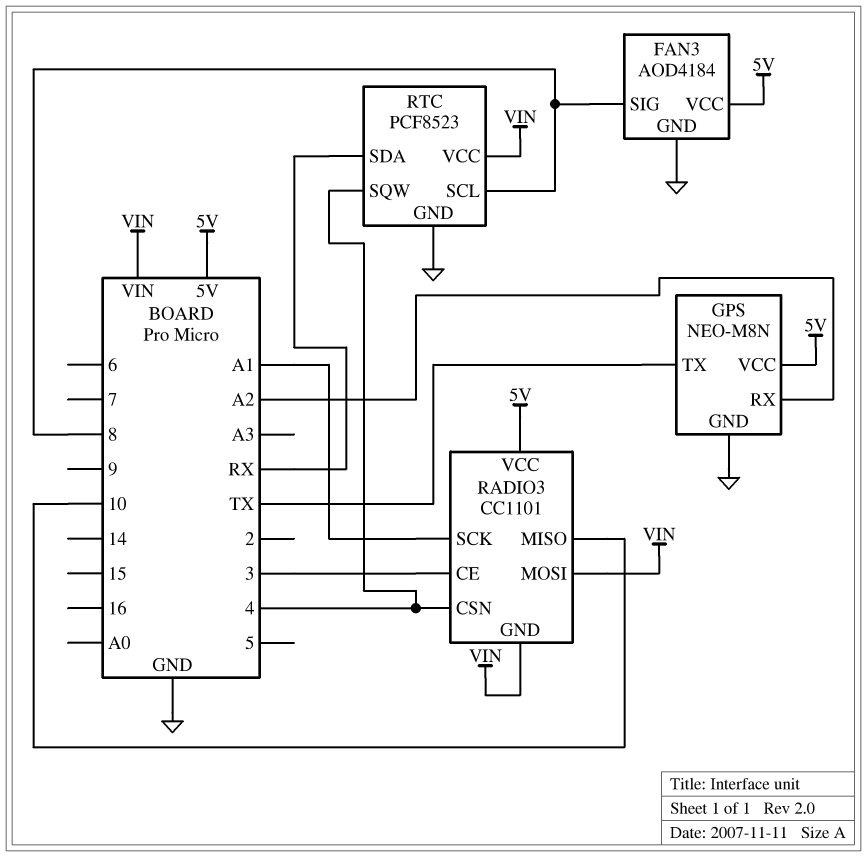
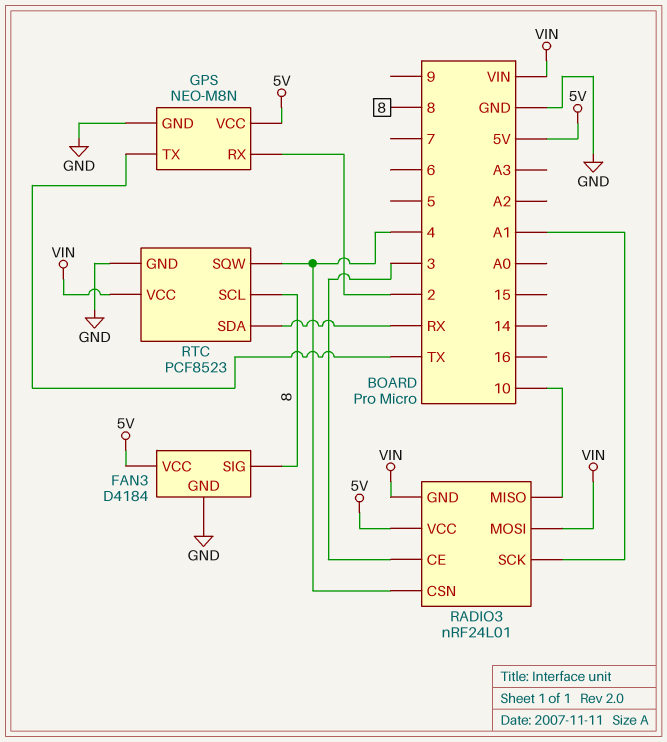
FAN3: AOD4184 -> D4184
GPS pin RX: A2 -> 2
RADIO3: CC1101 -> nRF24L01

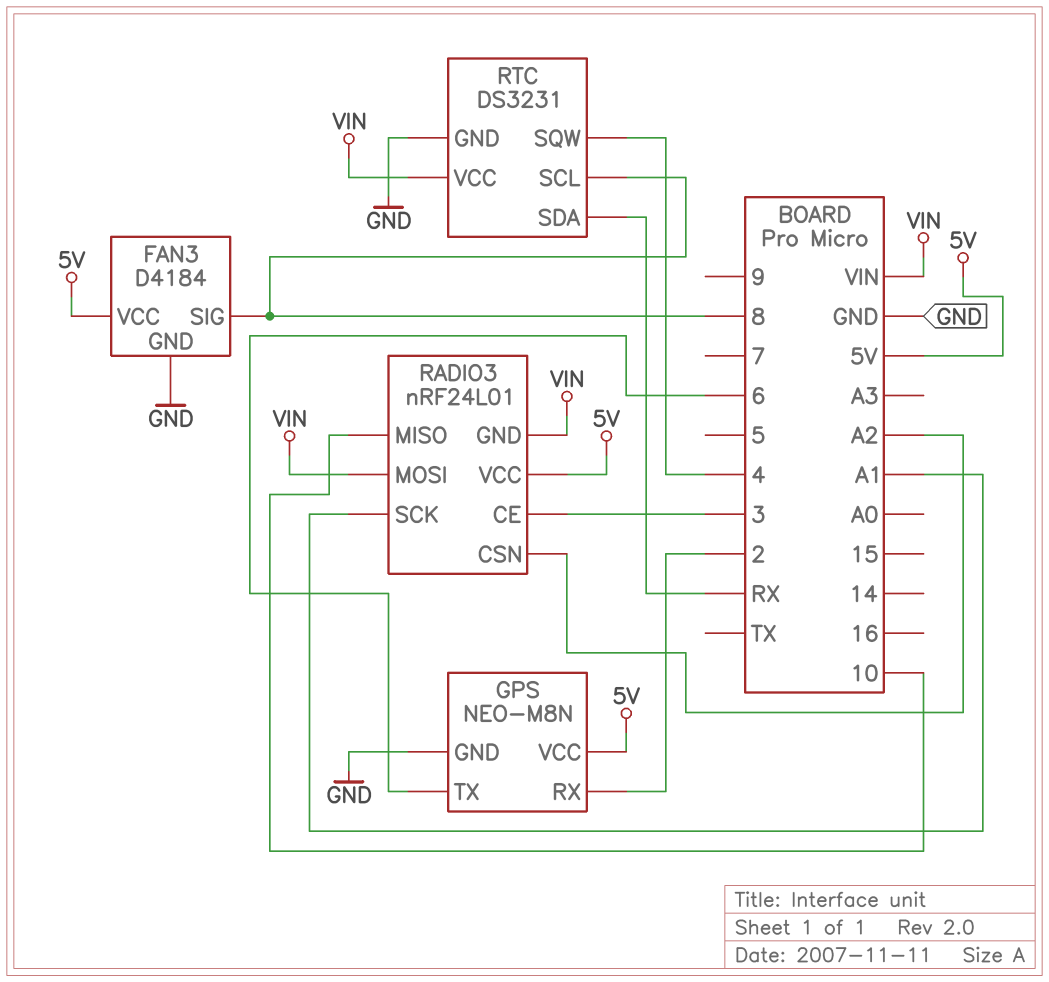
GPS pin TX: TX -> 6
RADIO3 pin CSN: 4 -> A2
RTC: PCF8523 -> DS3231

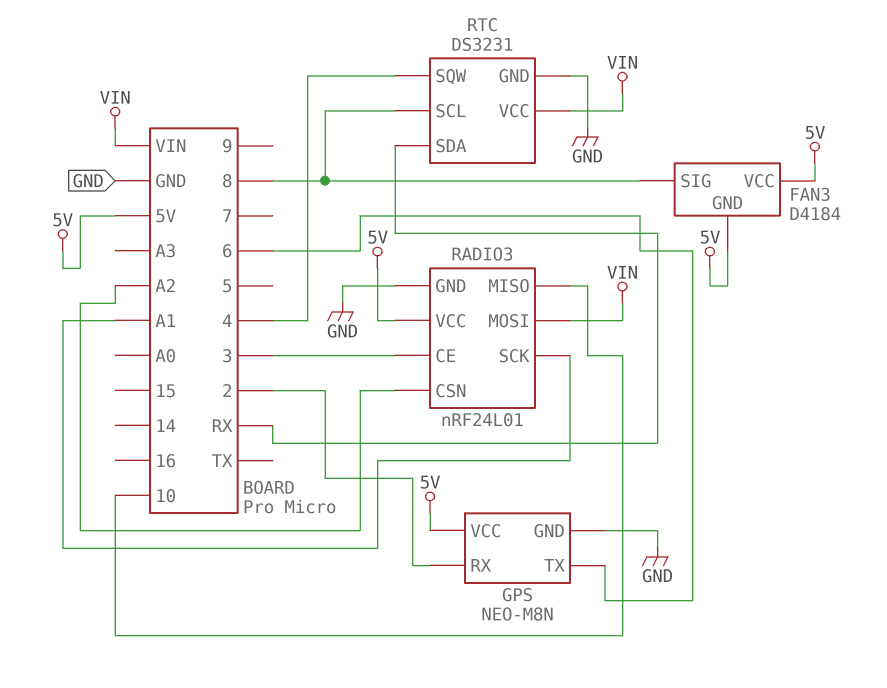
FAN3 pin GND: GND -> 5V
RADIO3 pin GND: VIN -> GND

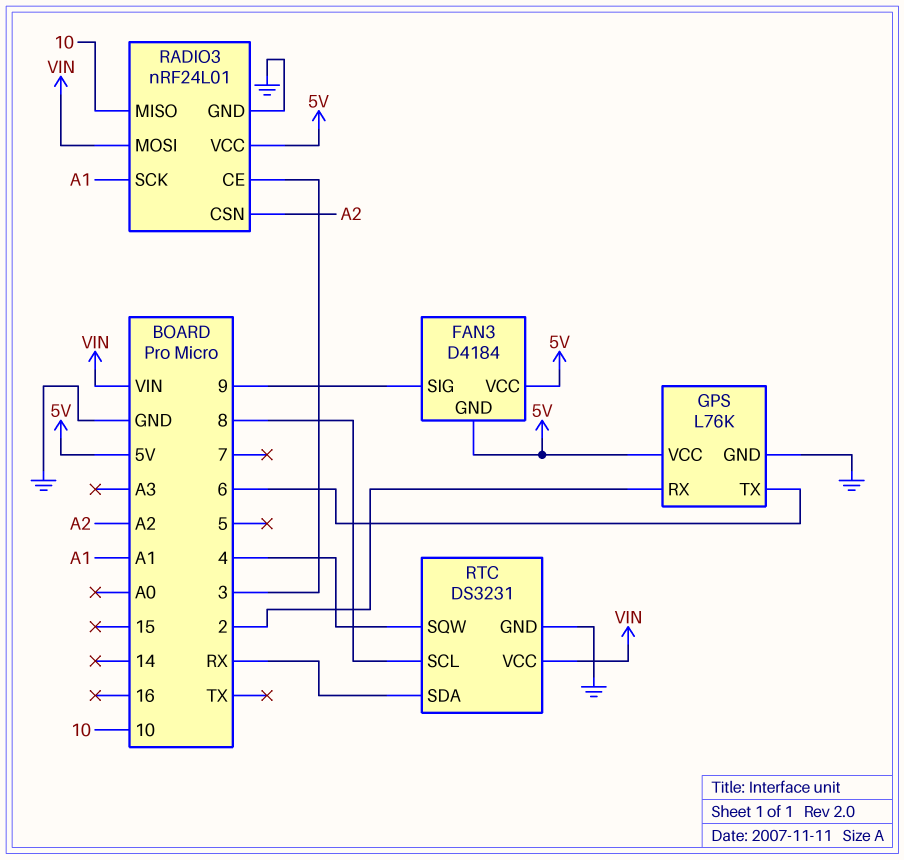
FAN3 pin SIG: 8 -> 9
GPS: NEO-M8N -> L76K

